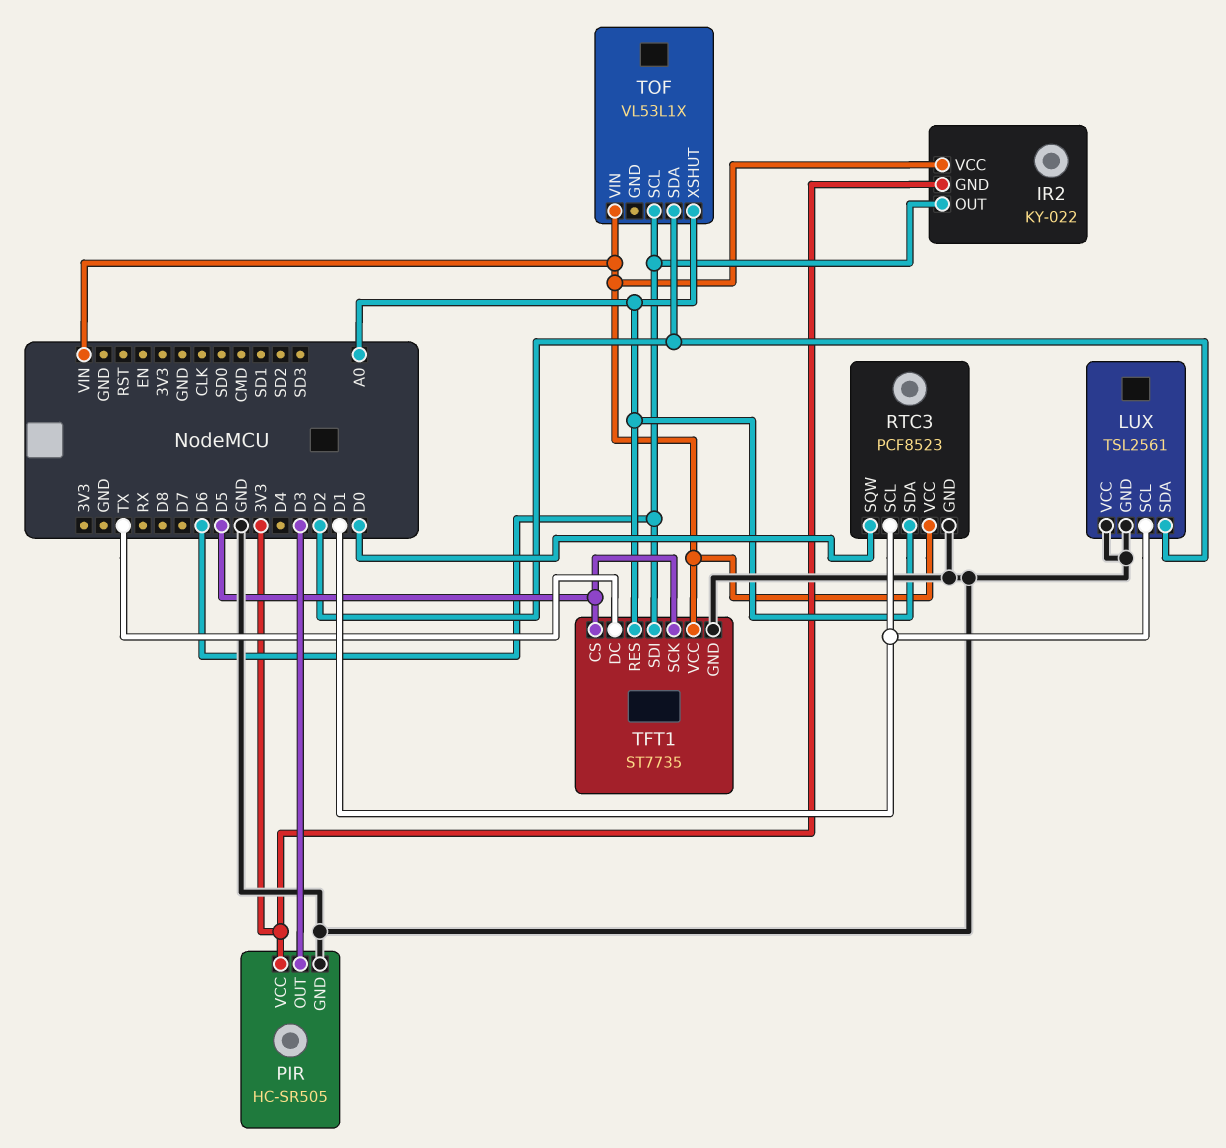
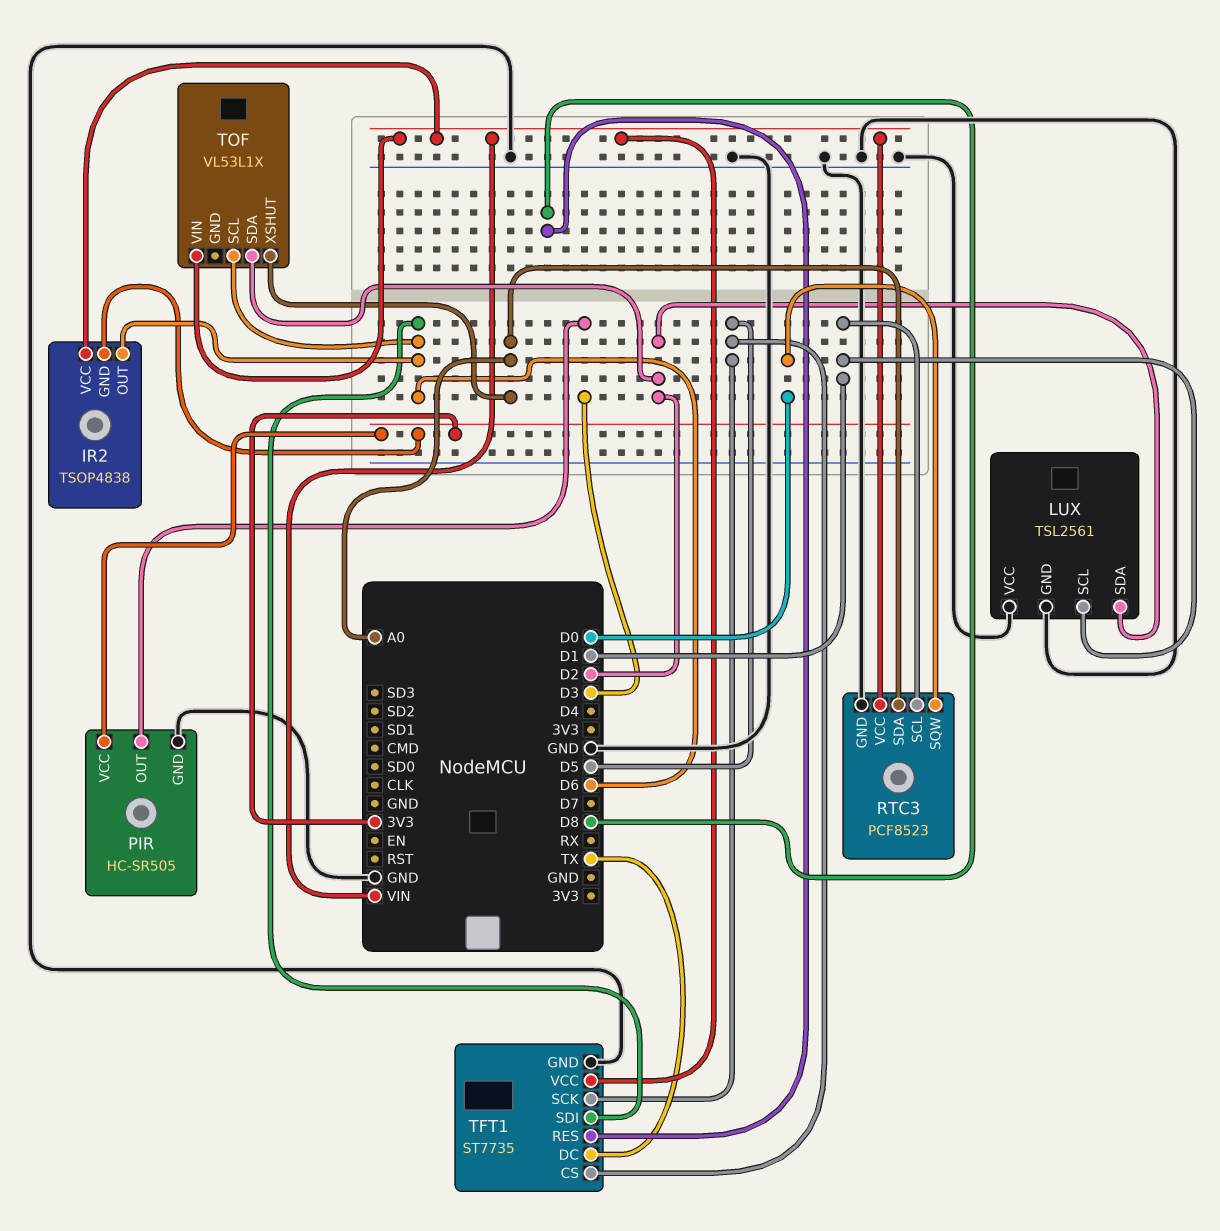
IR2: KY-022 -> TSOP4838
TFT1 pin RES: A0 -> D8

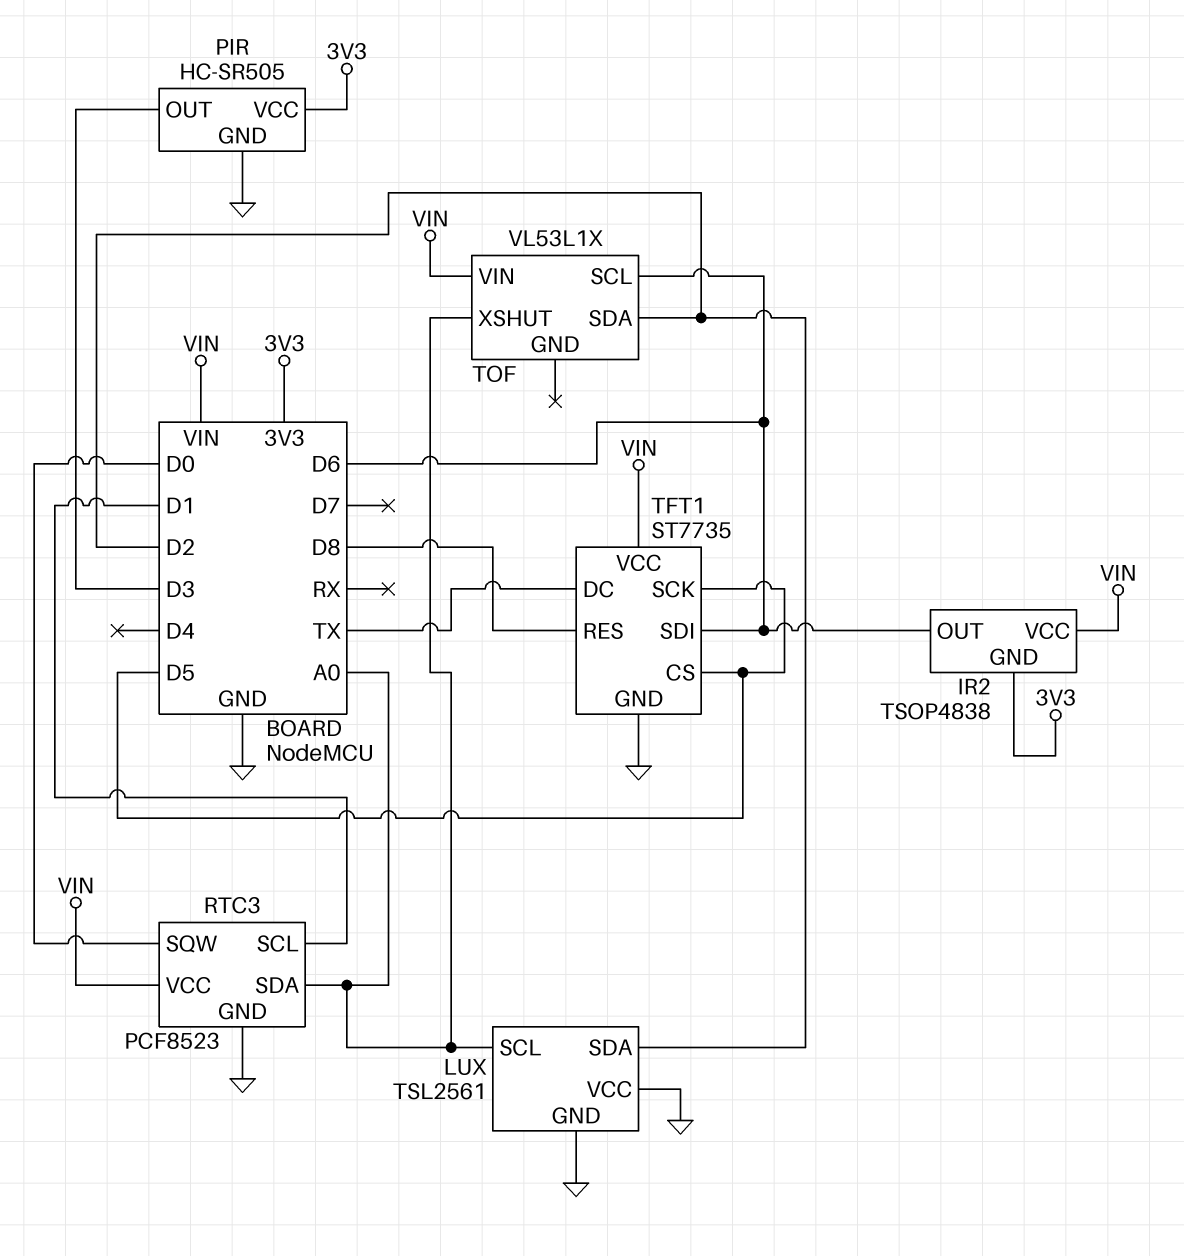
LUX pin SCL: D1 -> A0

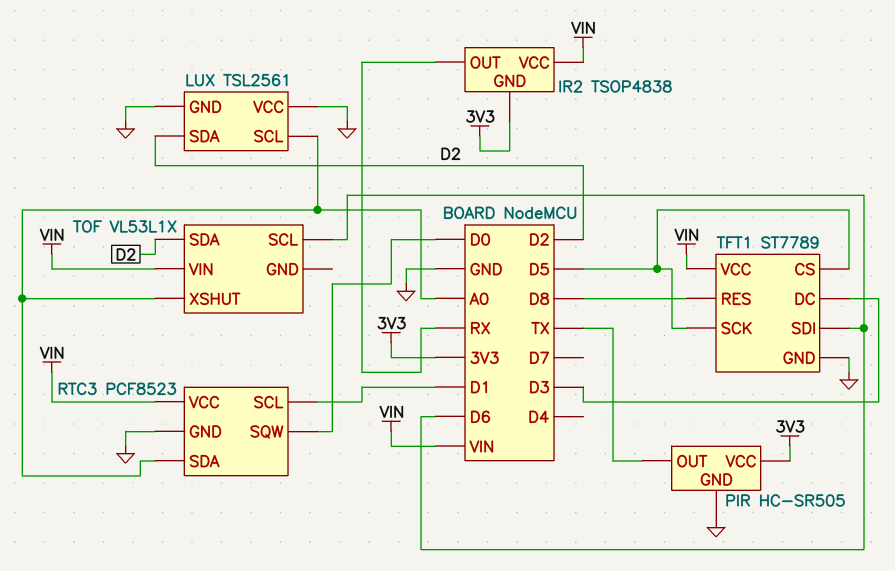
IR2 pin OUT: D6 -> RX
PIR pin OUT: D3 -> TX
TFT1: ST7735 -> ST7789
TFT1 pin DC: TX -> D3

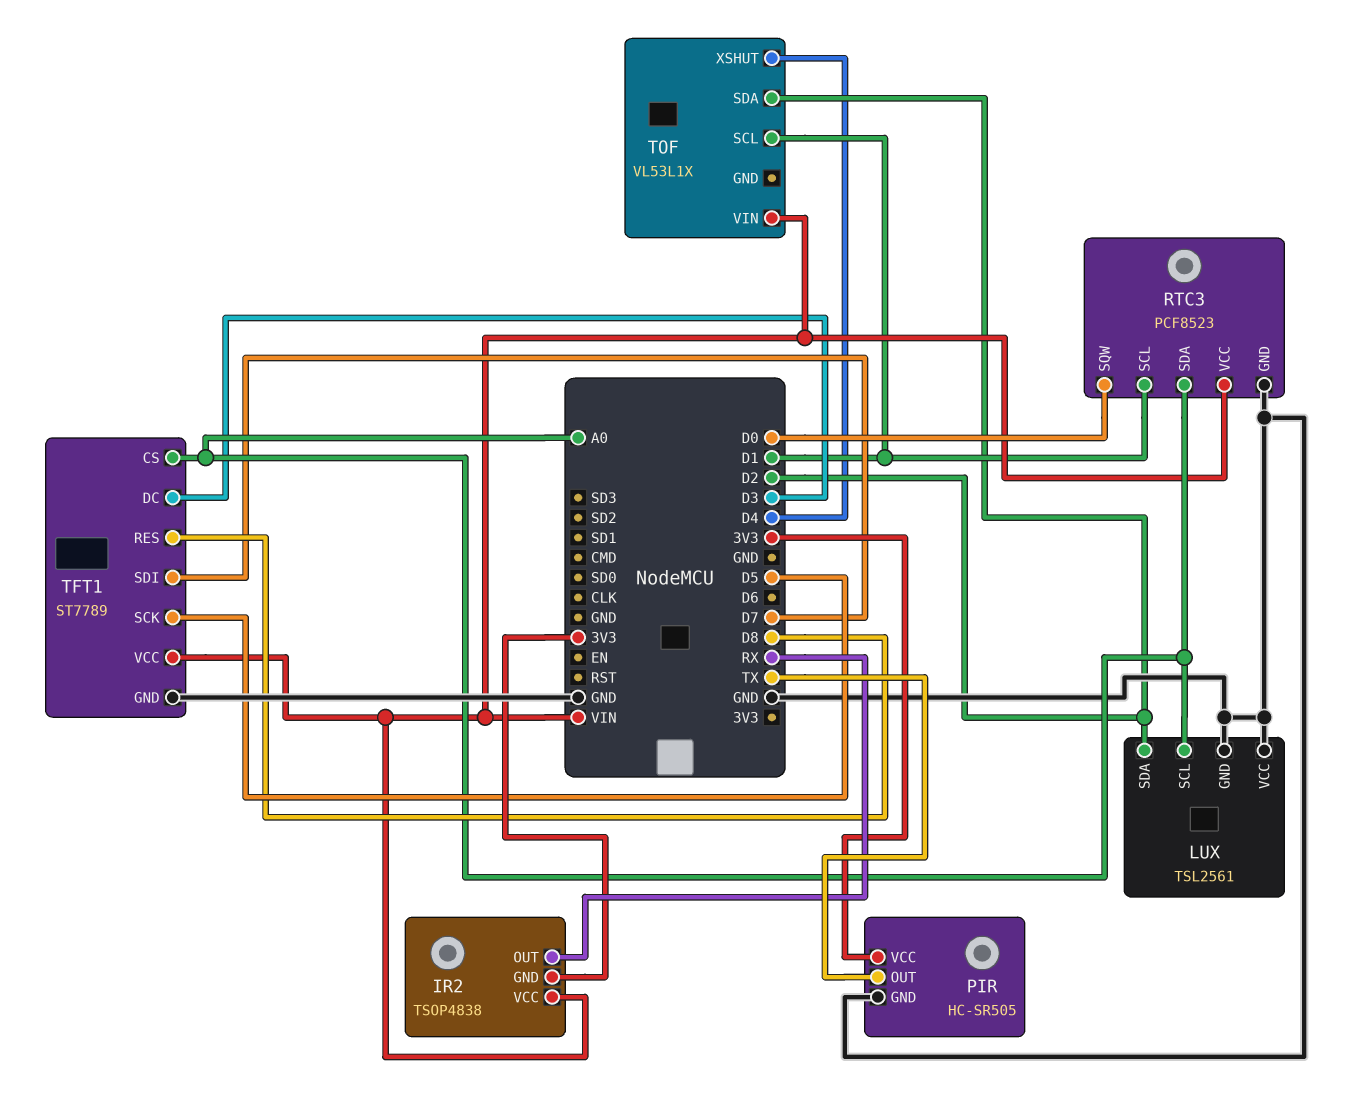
TFT1 pin CS: D5 -> A0
TFT1 pin SDI: D6 -> D7
TOF pin SCL: D6 -> D1
TOF pin XSHUT: A0 -> D4

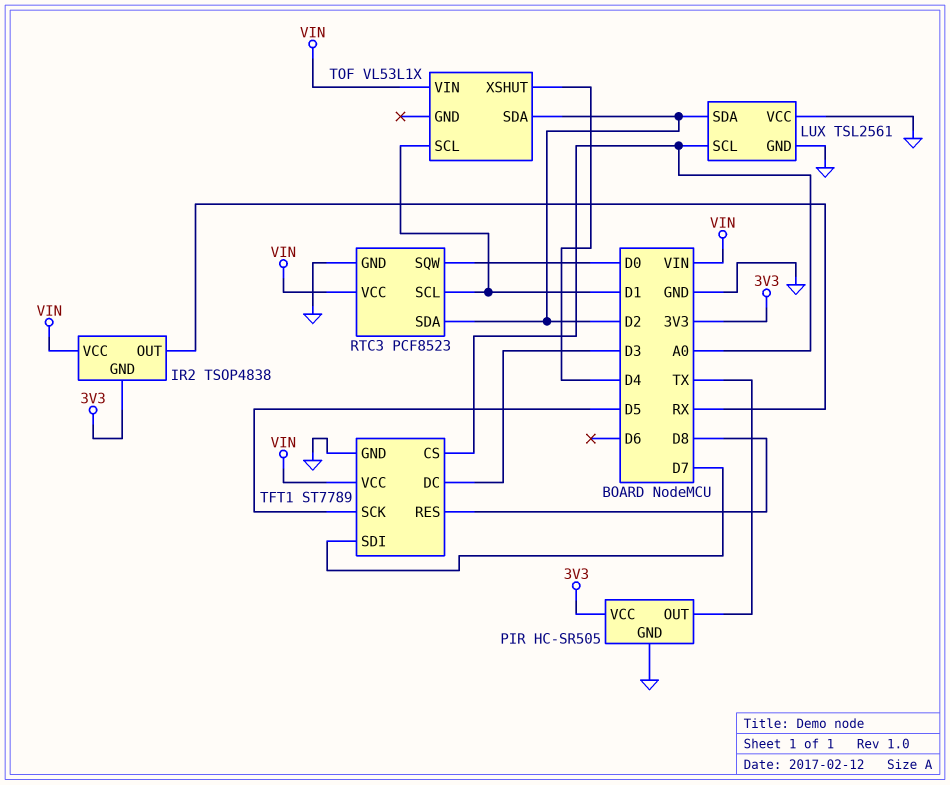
RTC3 pin SDA: A0 -> D2

